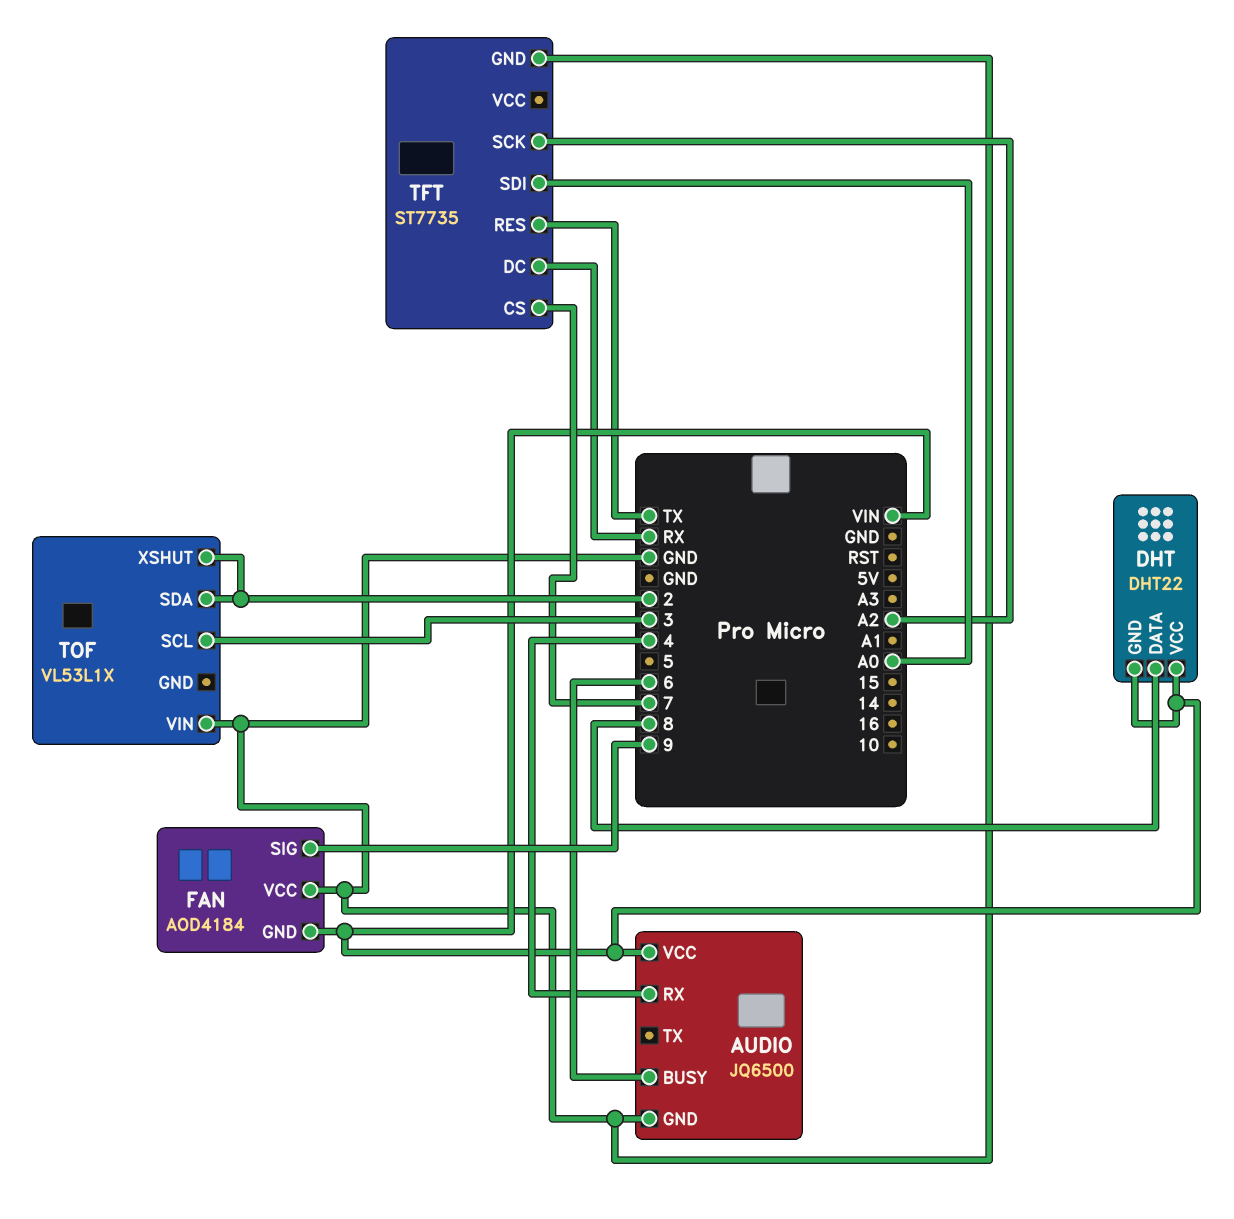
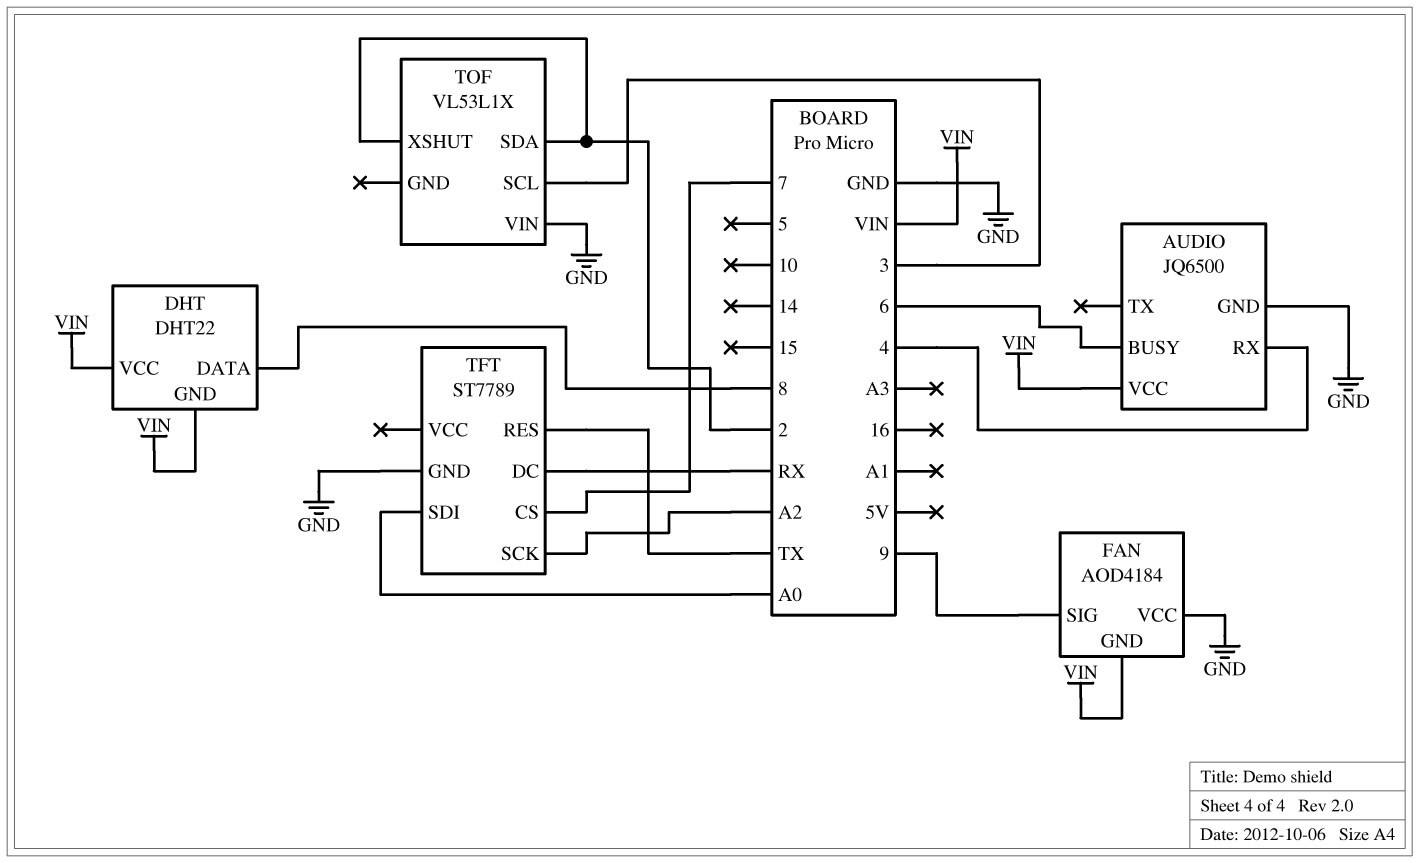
TFT: ST7735 -> ST7789

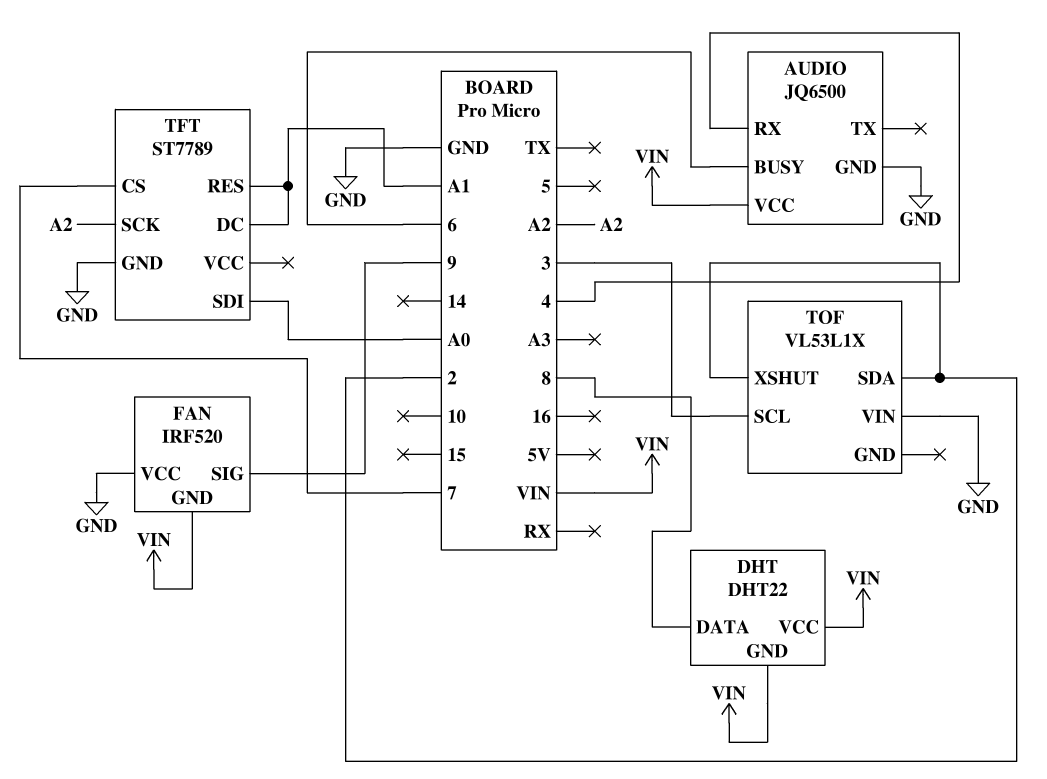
FAN: AOD4184 -> IRF520
TFT pin DC: RX -> A1
TFT pin RES: TX -> A1

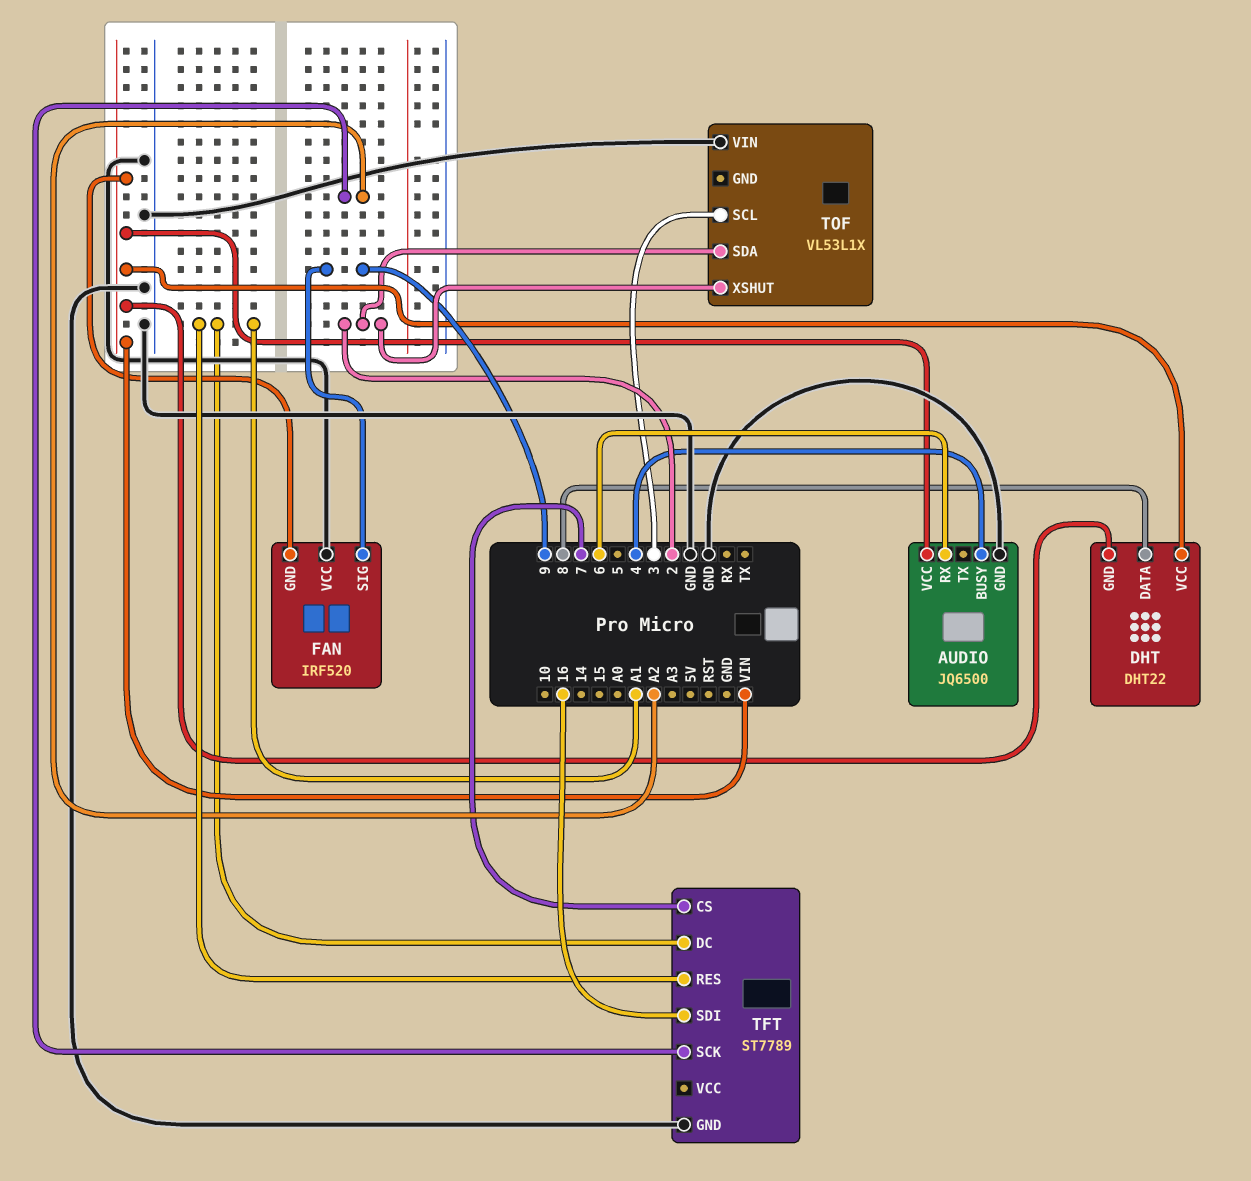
AUDIO pin BUSY: 6 -> 4
AUDIO pin RX: 4 -> 6
TFT pin SDI: A0 -> 16

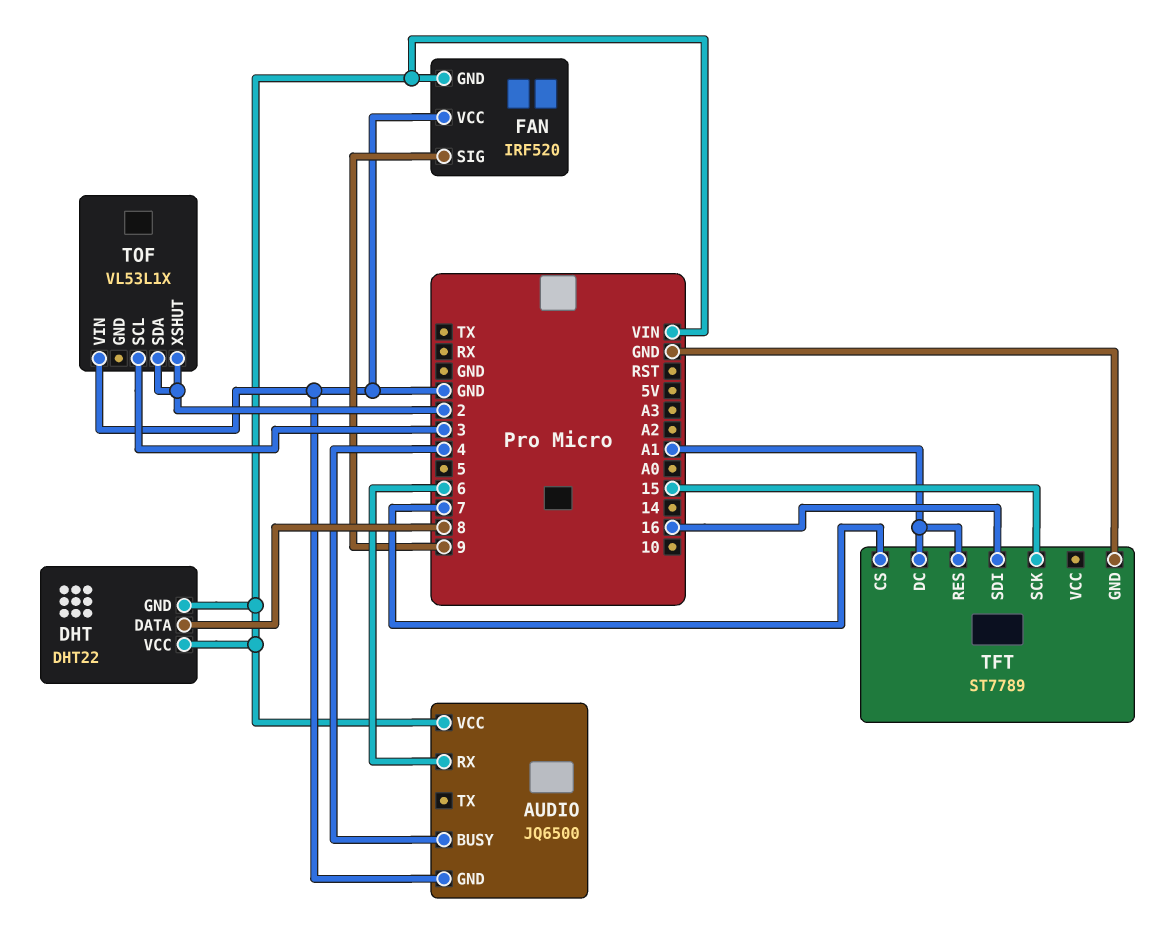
TFT pin SCK: A2 -> 15

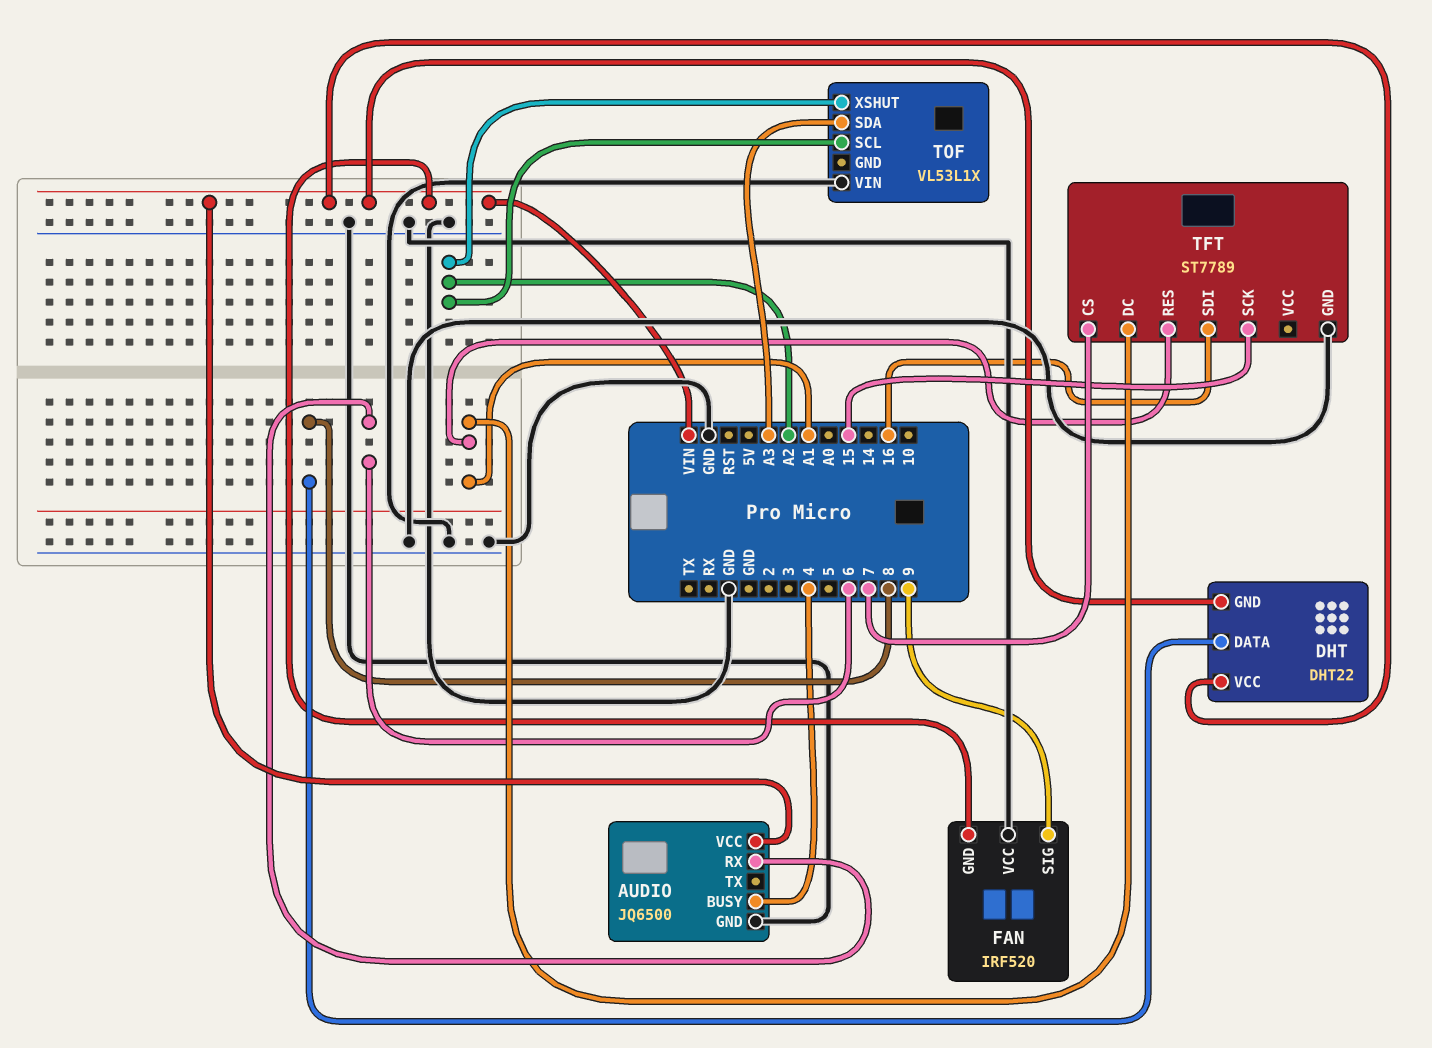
TOF pin SCL: 3 -> A2
TOF pin SDA: 2 -> A3
TOF pin XSHUT: 2 -> A2

